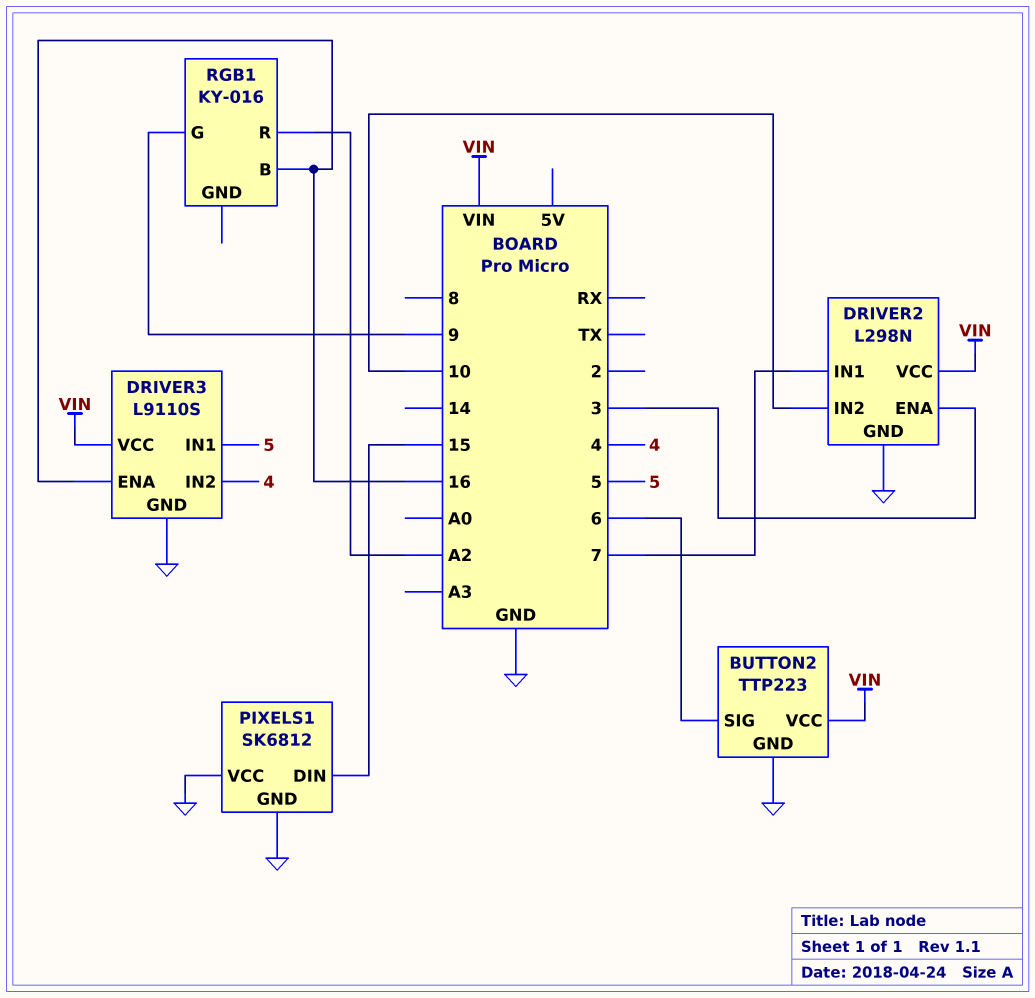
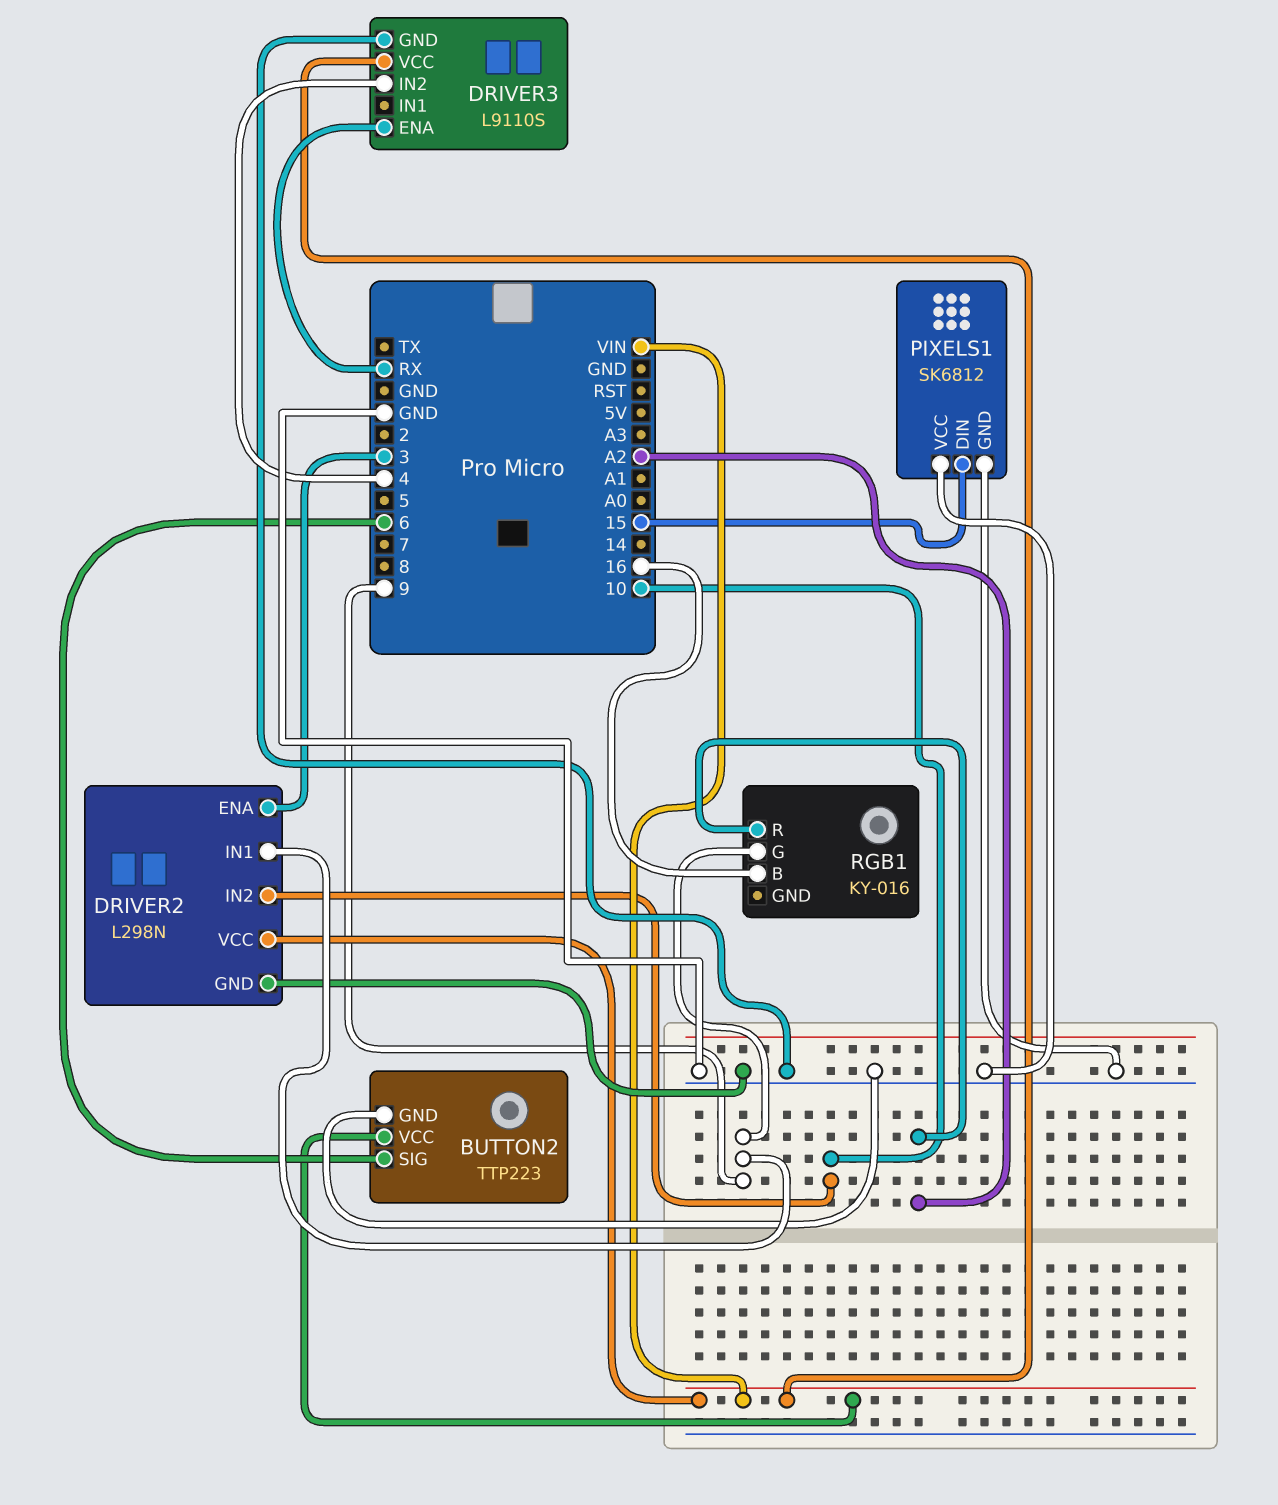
DRIVER2 pin IN1: 7 -> 9
DRIVER3 pin ENA: 16 -> RX
DRIVER3 pin IN1: 5 -> none

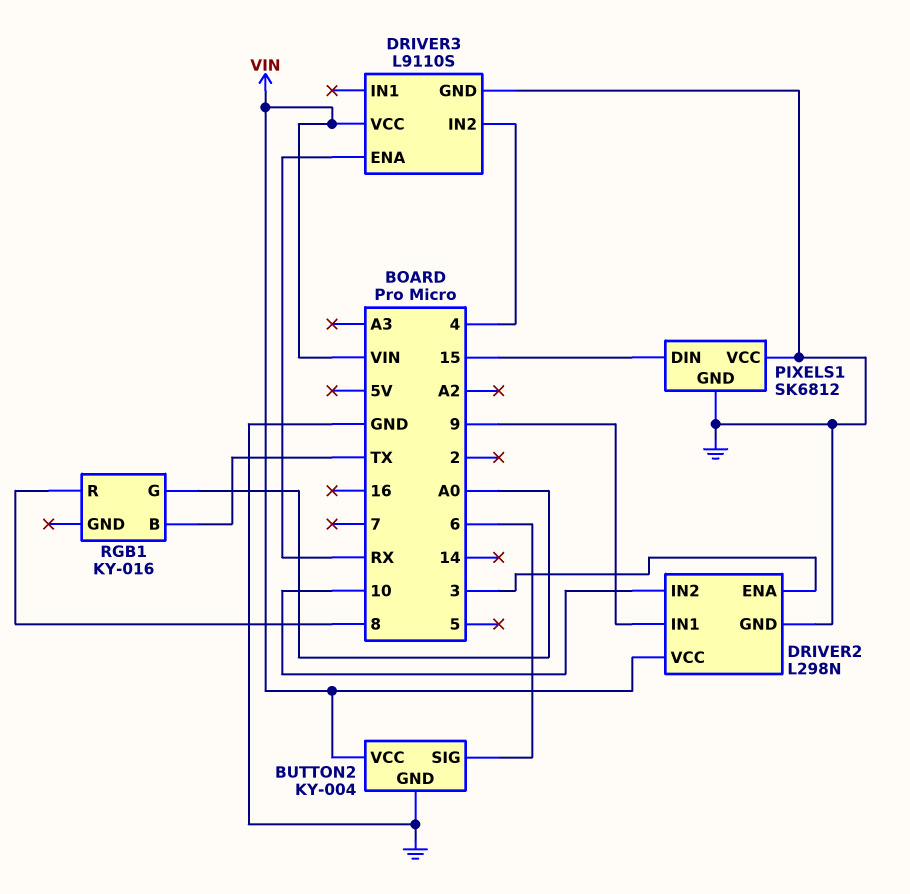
BUTTON2: TTP223 -> KY-004
RGB1 pin B: 16 -> TX
RGB1 pin G: 9 -> A0
RGB1 pin R: A2 -> 8

